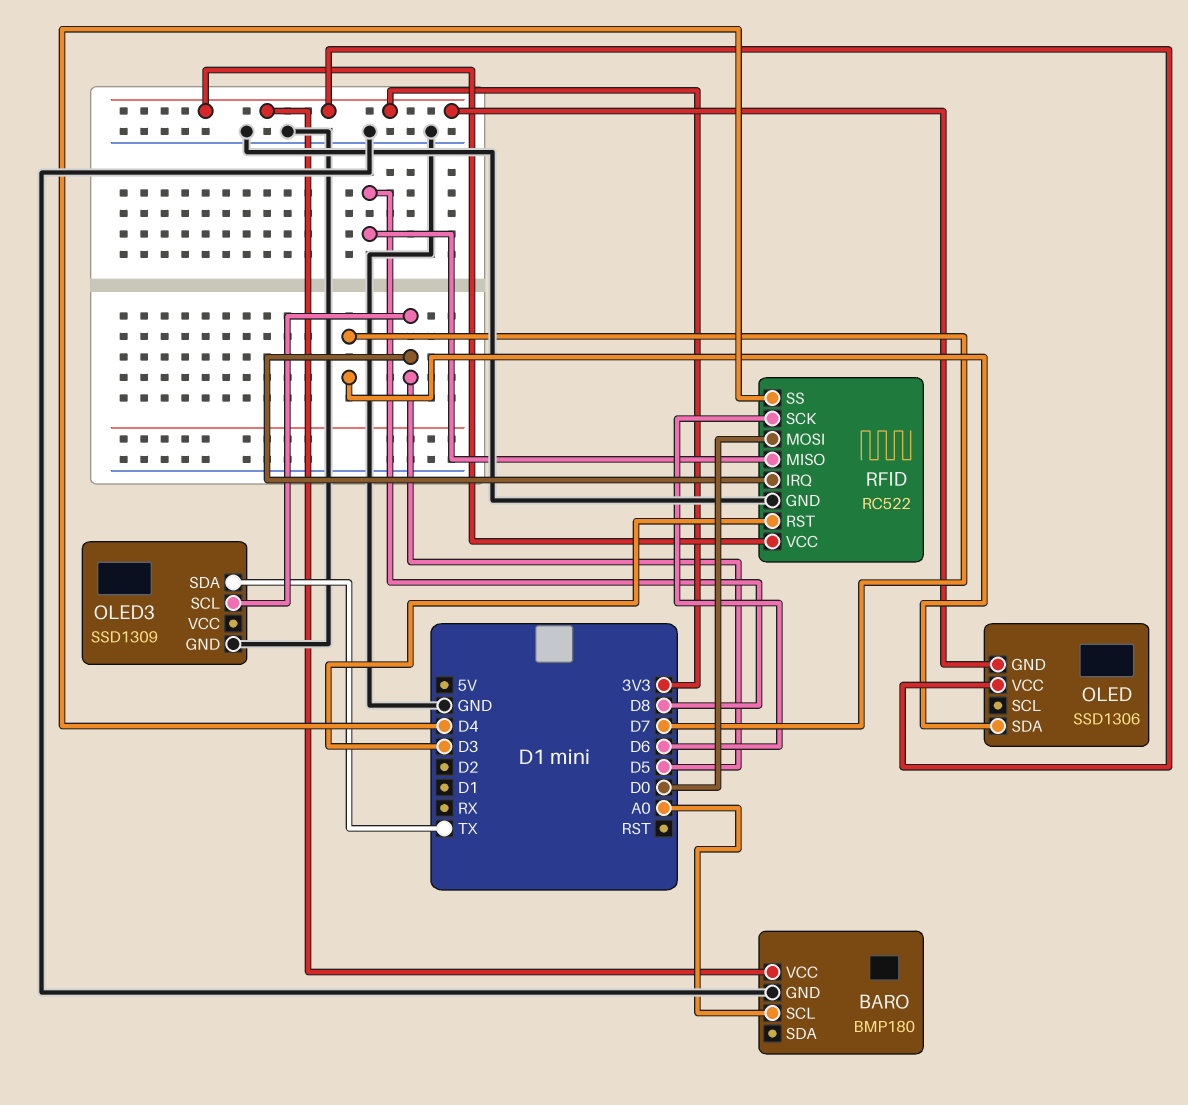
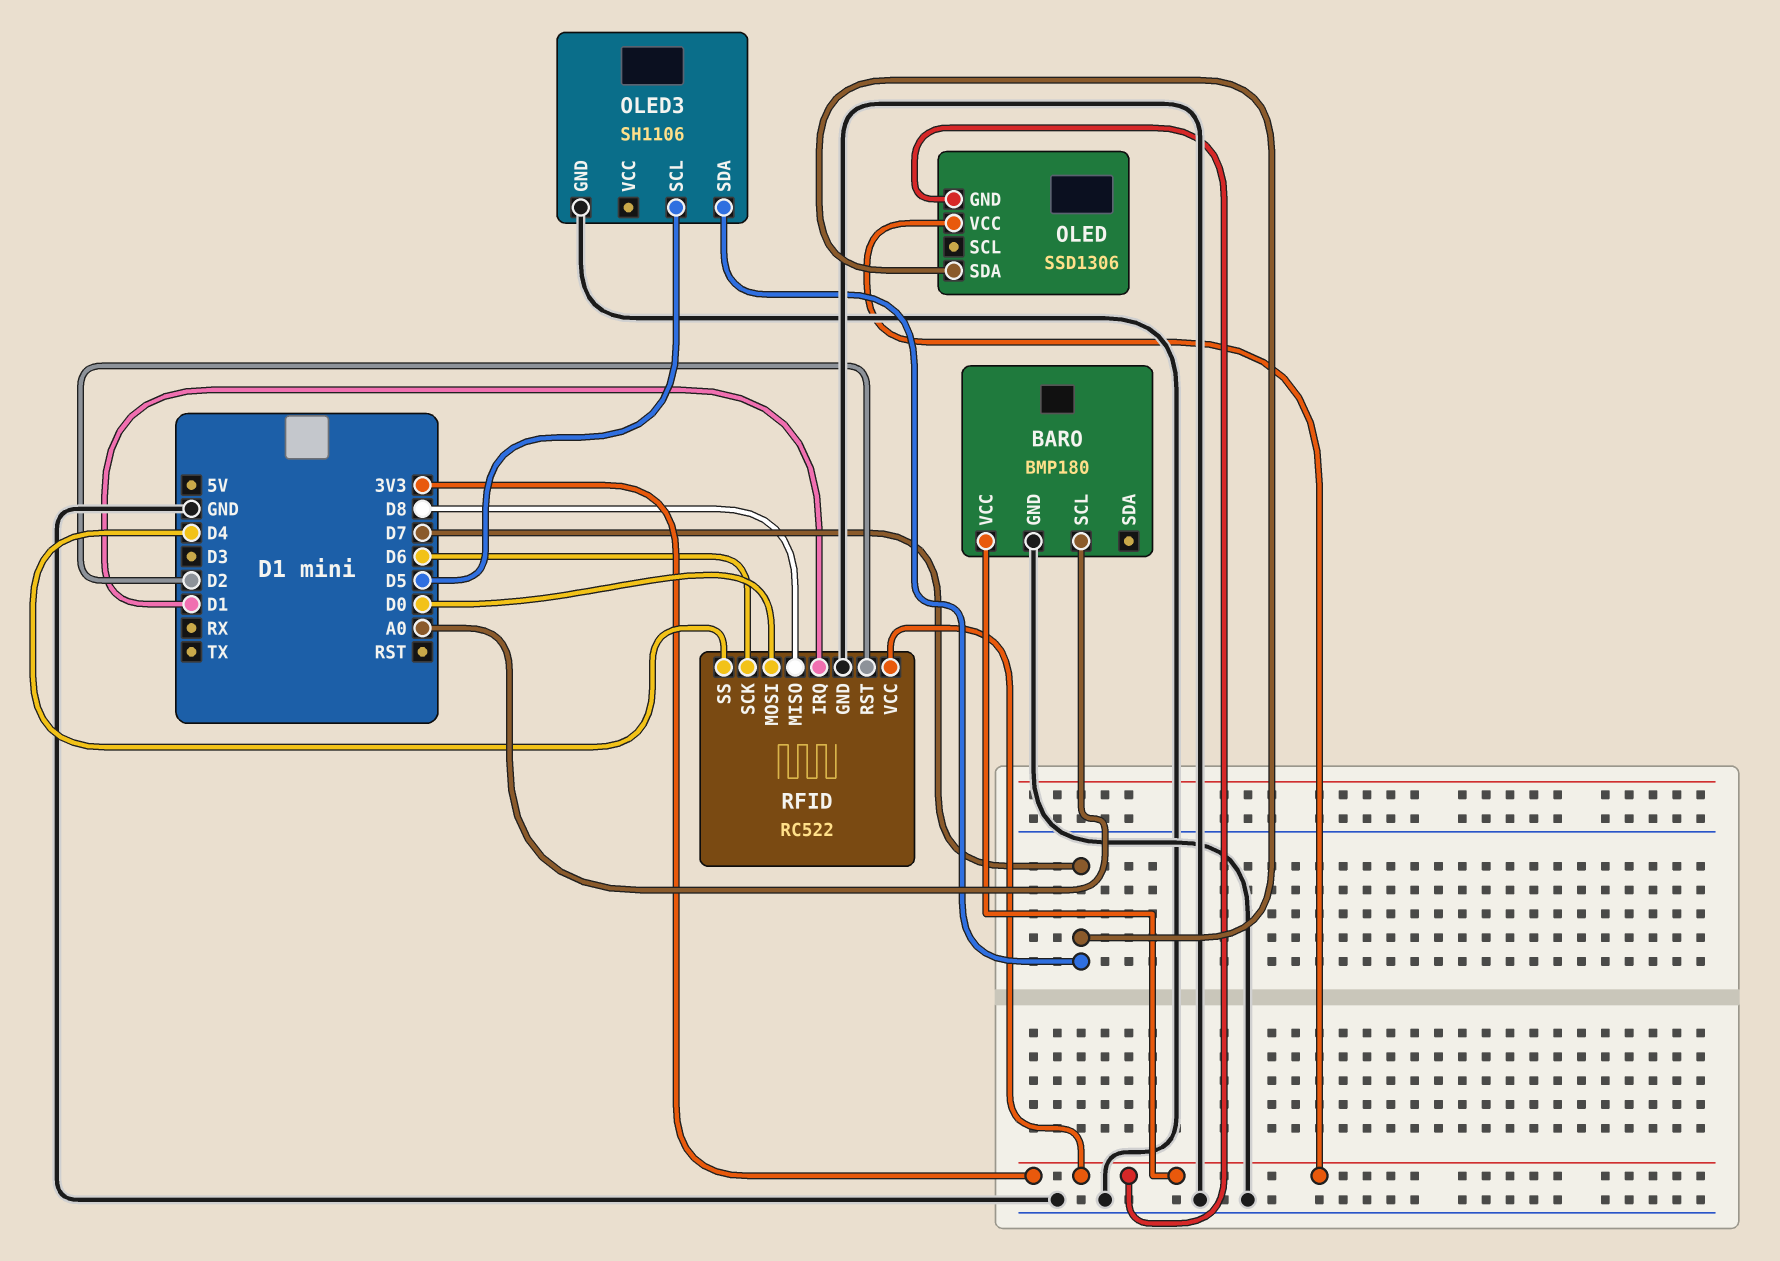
OLED3: SSD1309 -> SH1106
OLED3 pin SDA: TX -> D7
RFID pin IRQ: D5 -> D1
RFID pin RST: D3 -> D2

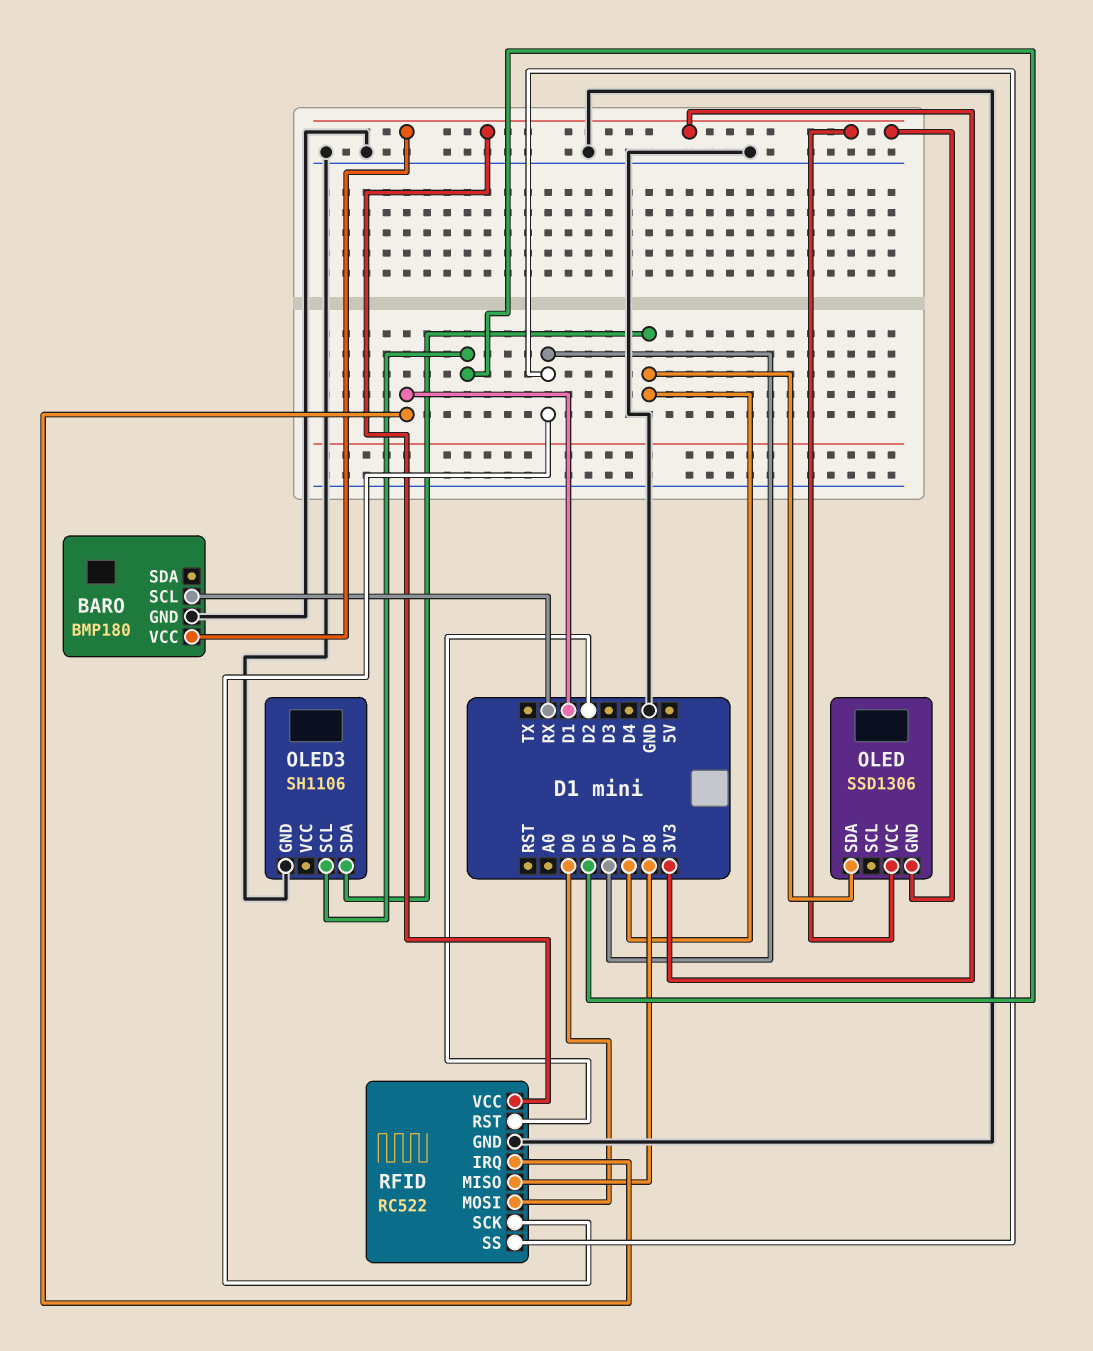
BARO pin SCL: A0 -> RX
RFID pin SS: D4 -> D6

